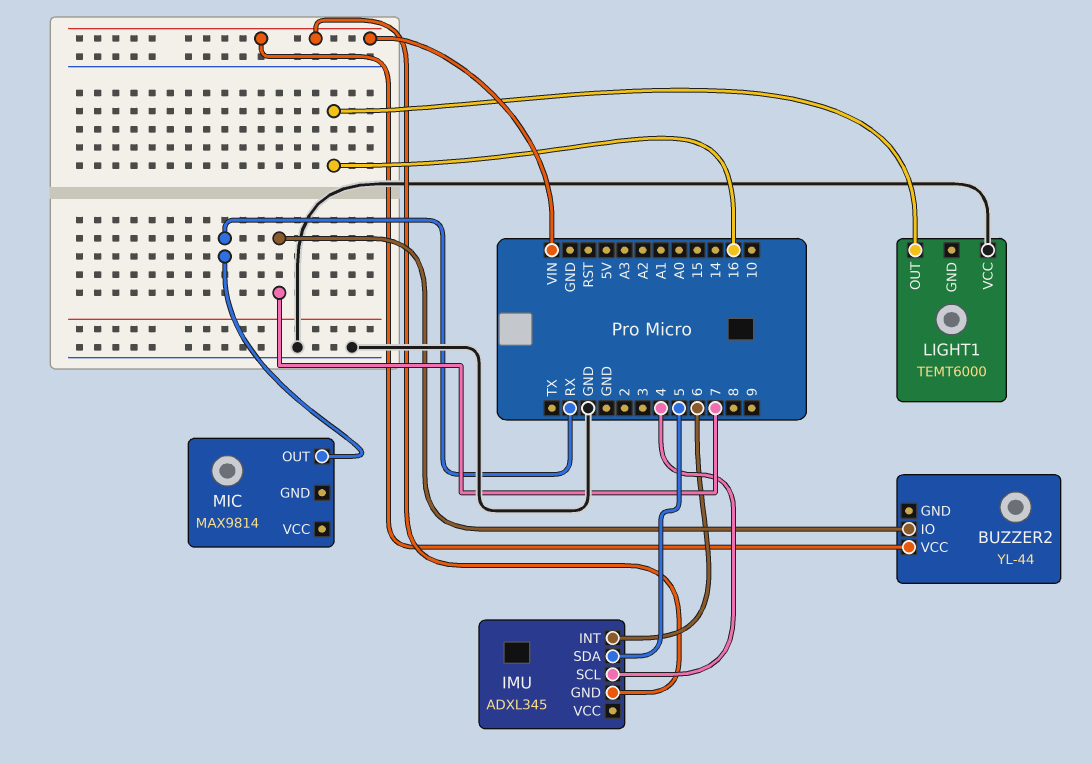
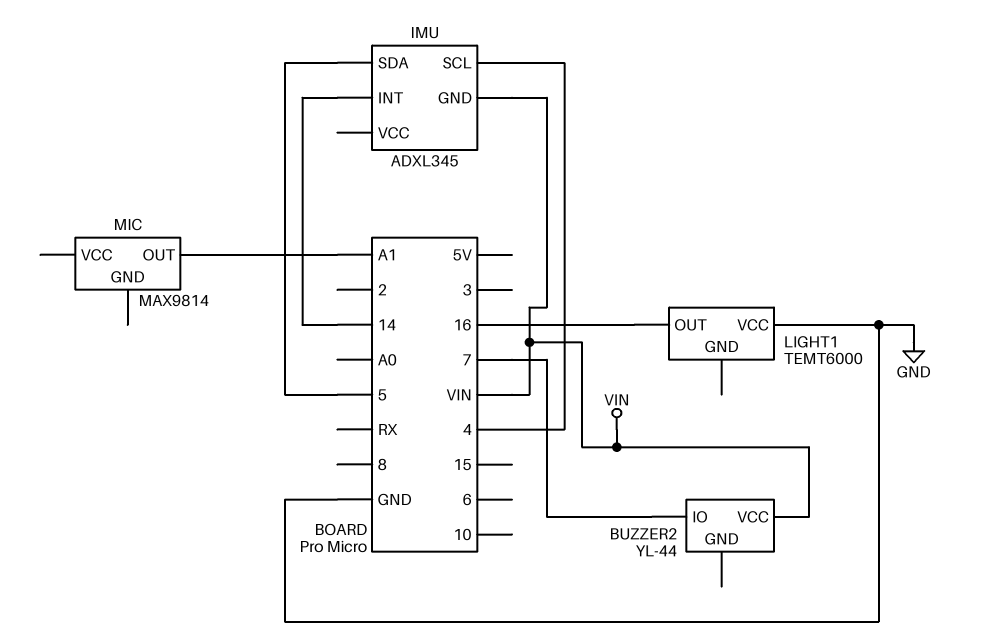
IMU pin INT: 6 -> 14
MIC pin OUT: RX -> A1

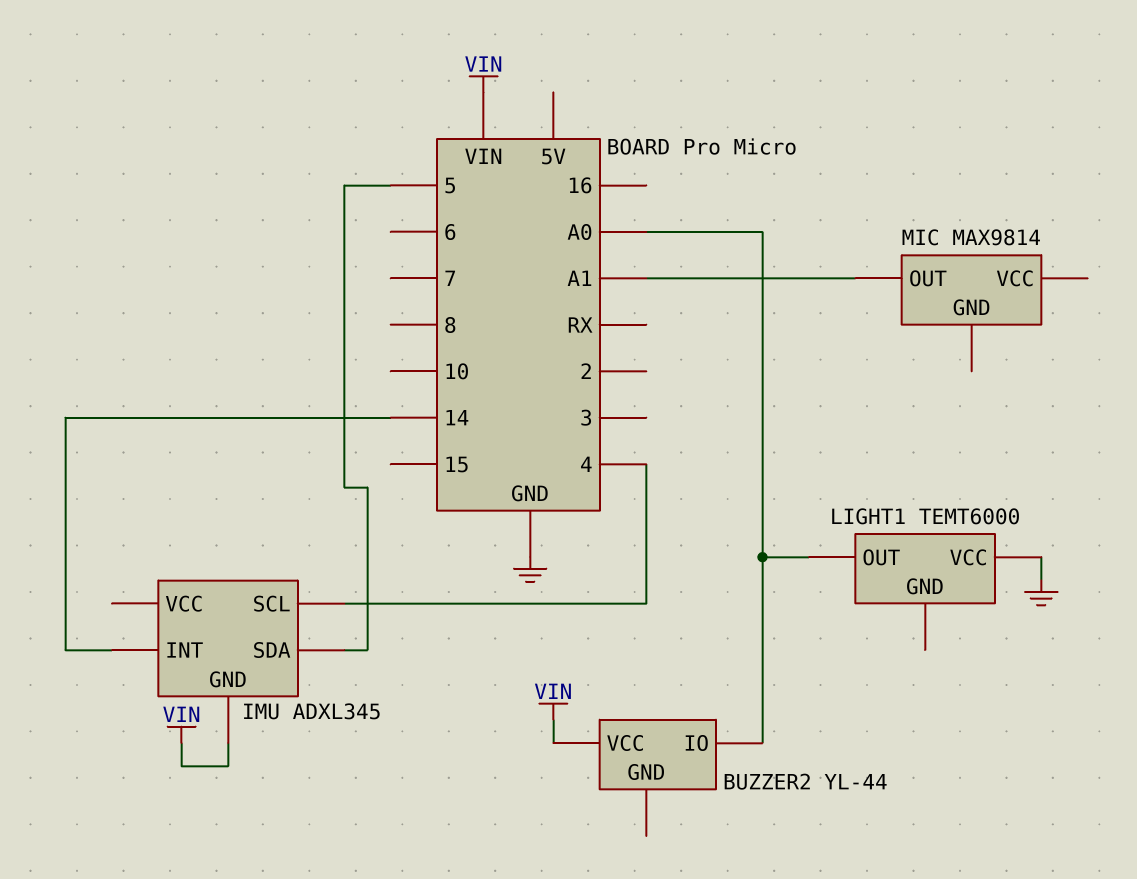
BUZZER2 pin IO: 7 -> A0
LIGHT1 pin OUT: 16 -> A0

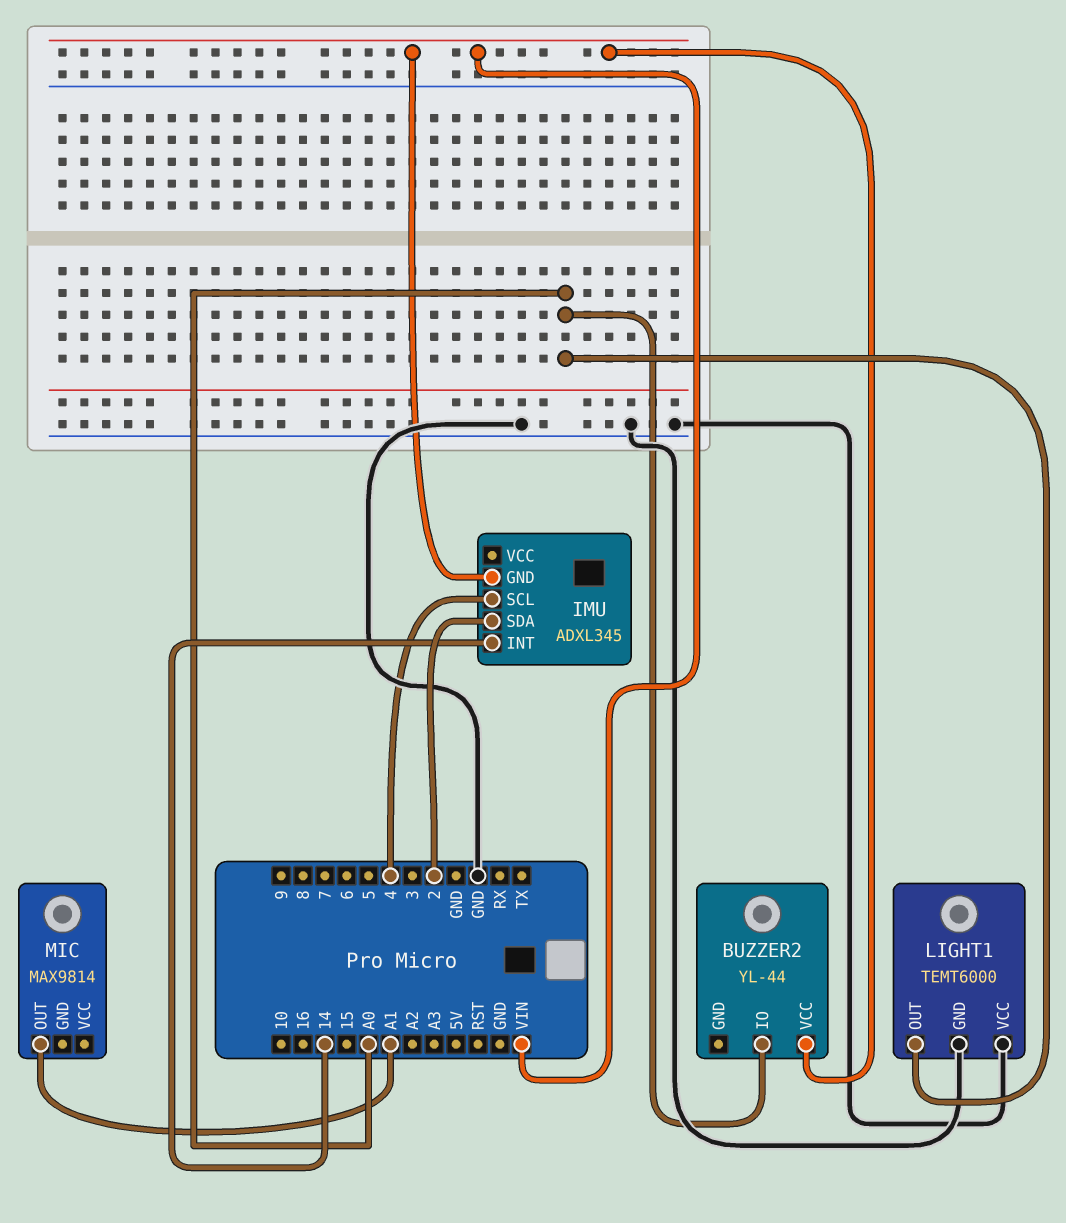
IMU pin SDA: 5 -> 2
LIGHT1 pin GND: none -> GND

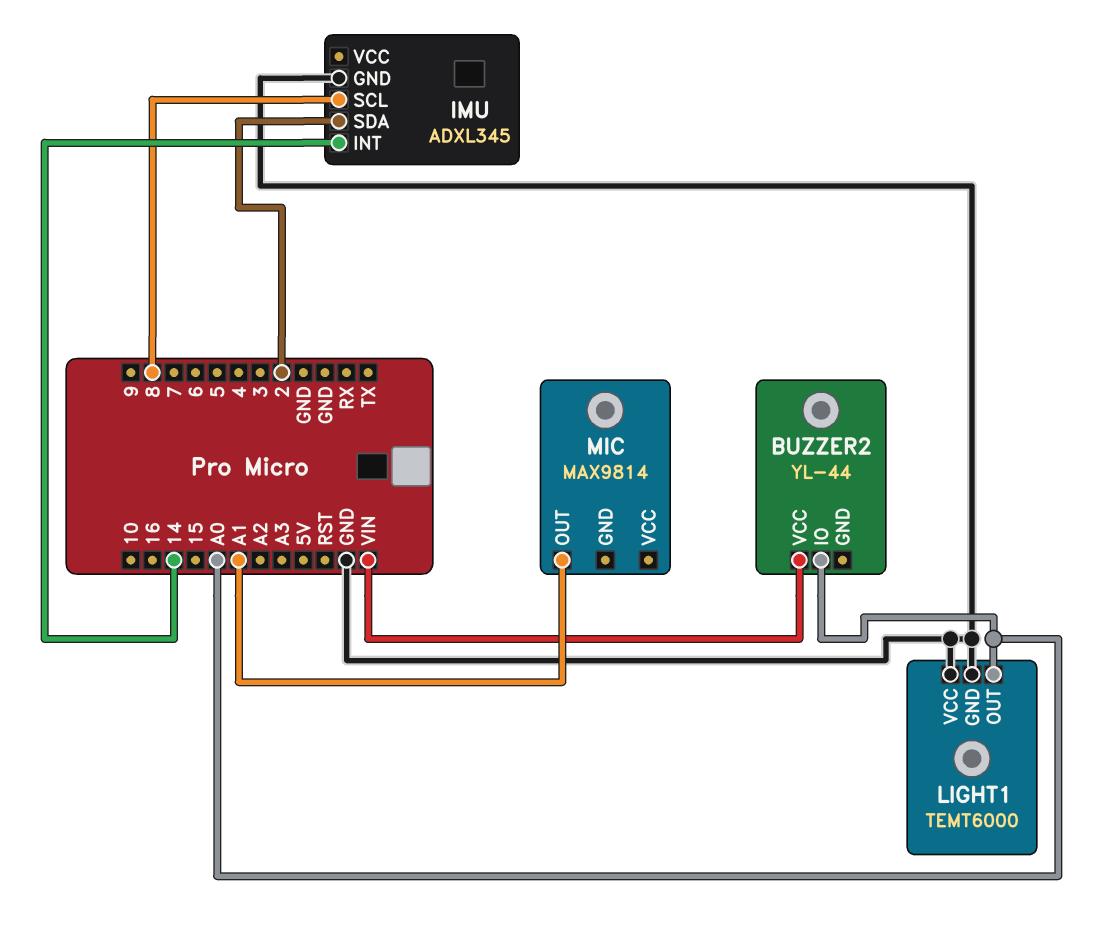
IMU pin GND: VIN -> GND
IMU pin SCL: 4 -> 8

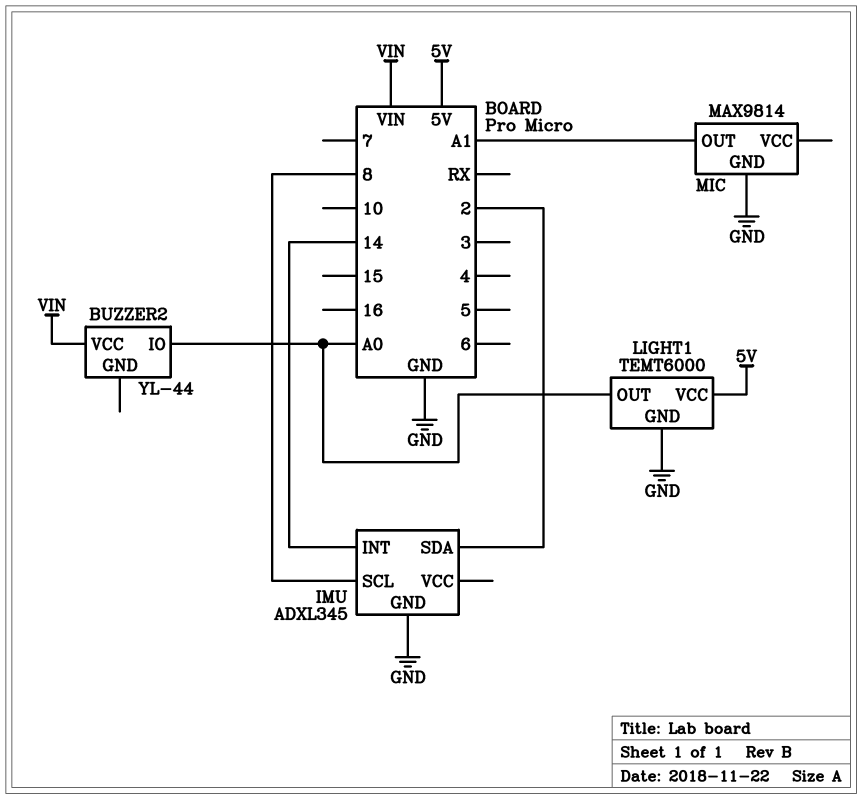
LIGHT1 pin VCC: GND -> 5V
MIC pin GND: none -> GND

